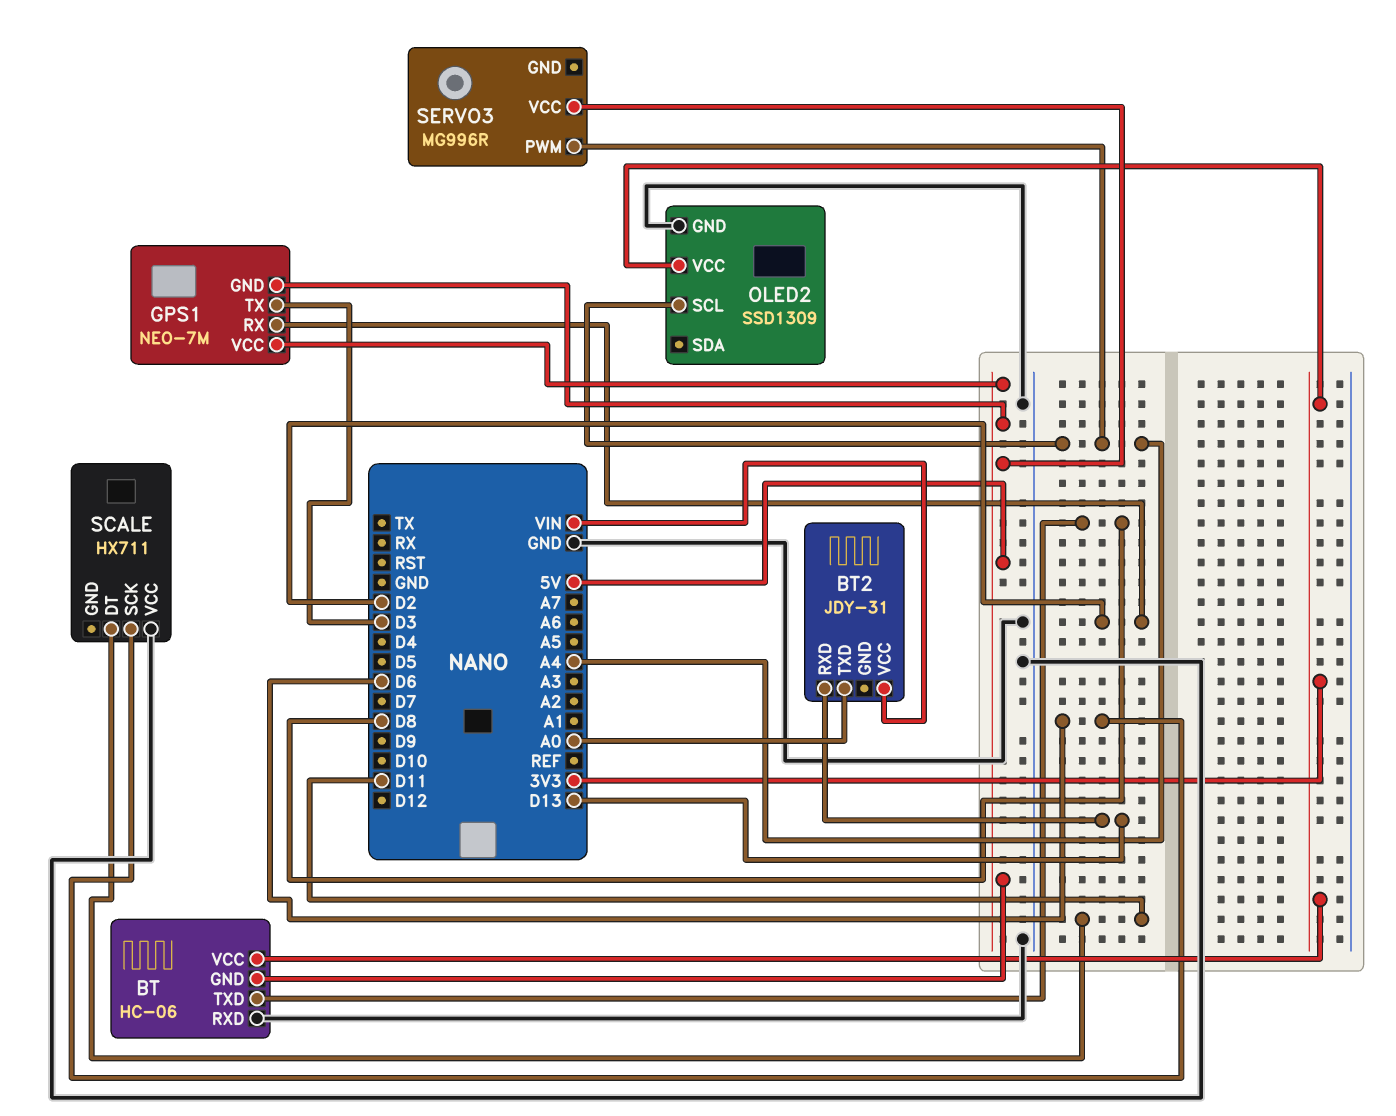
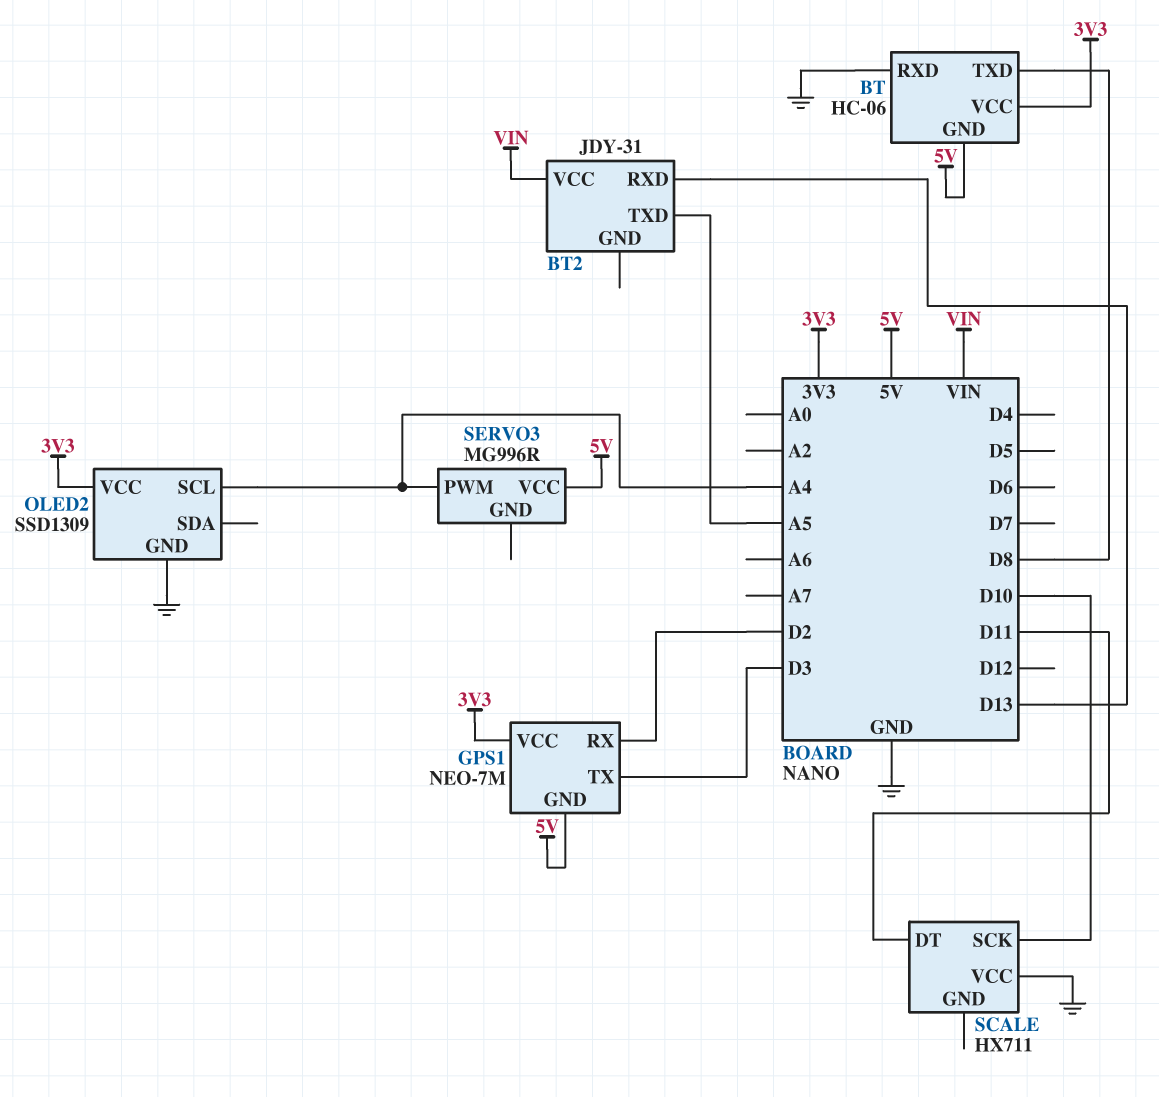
BT2 pin TXD: A0 -> A5
GPS1 pin VCC: 5V -> 3V3
SCALE pin SCK: D6 -> D10

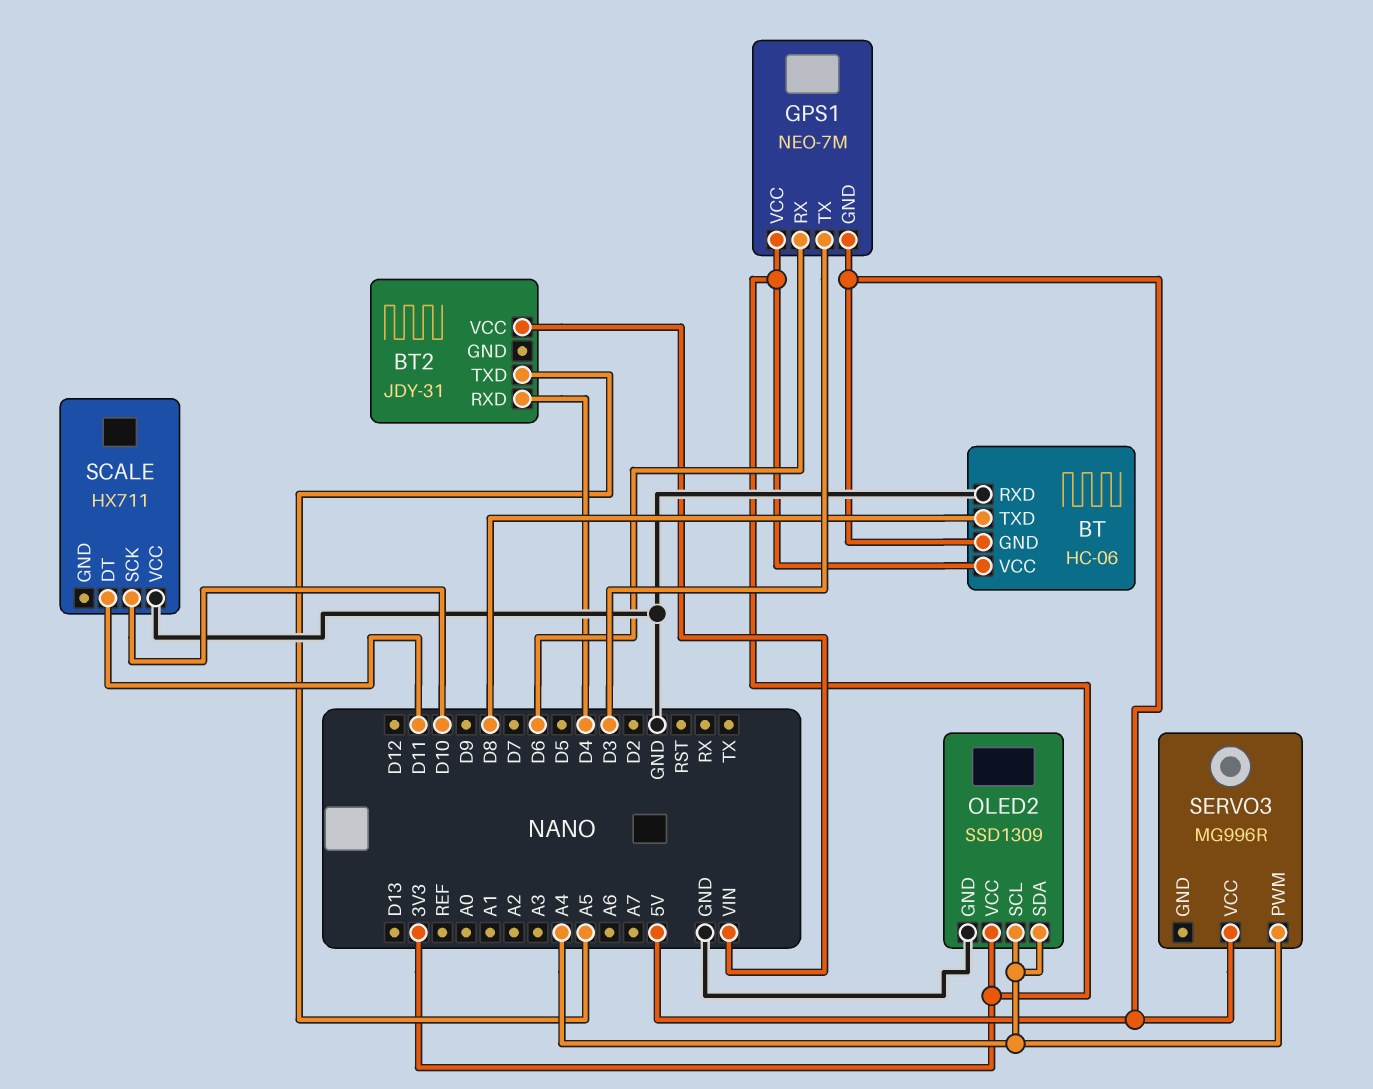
BT2 pin RXD: D13 -> D4
GPS1 pin RX: D2 -> D6
OLED2 pin SDA: none -> A4

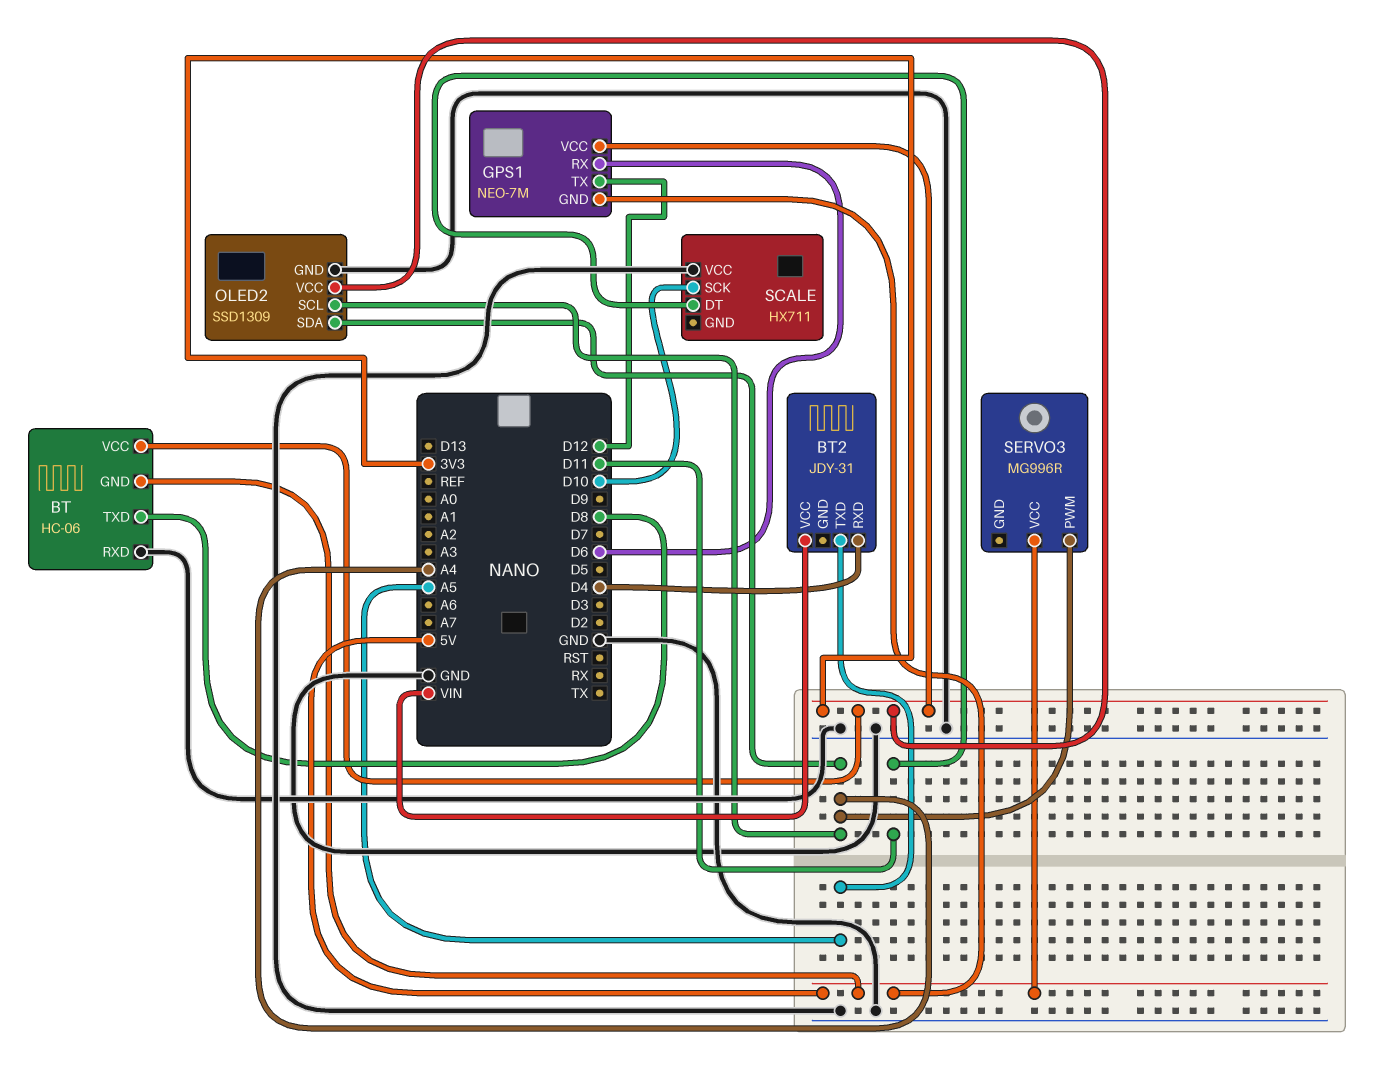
GPS1 pin TX: D3 -> D12

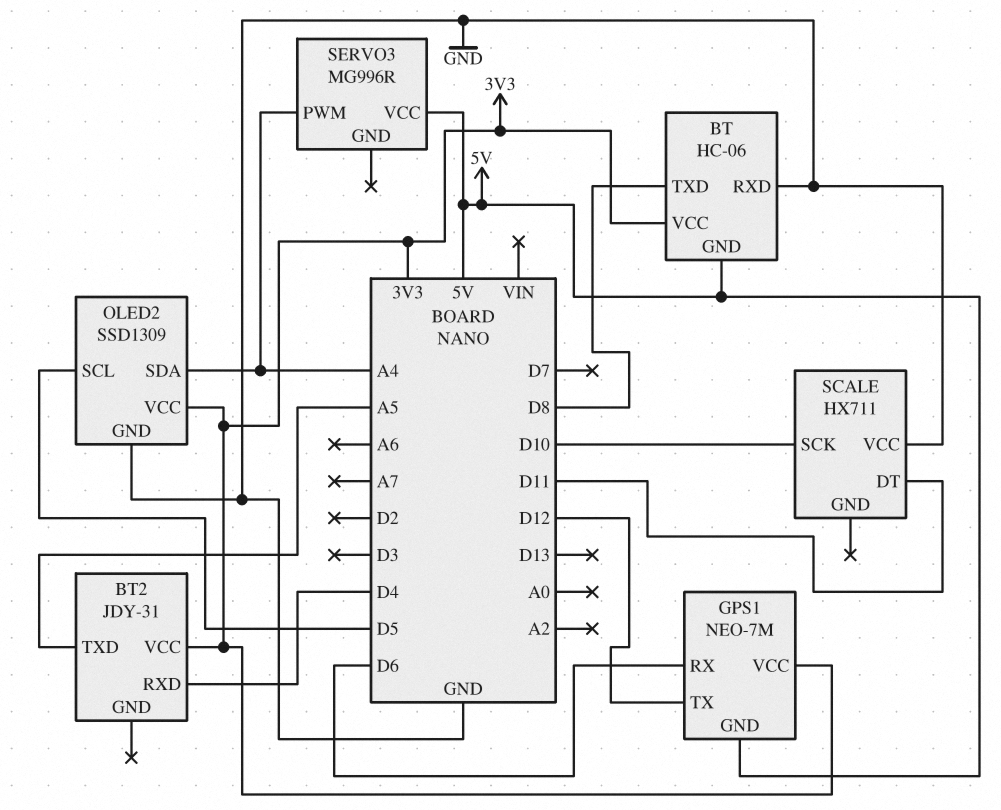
BT2 pin VCC: VIN -> 3V3
OLED2 pin SCL: A4 -> D5

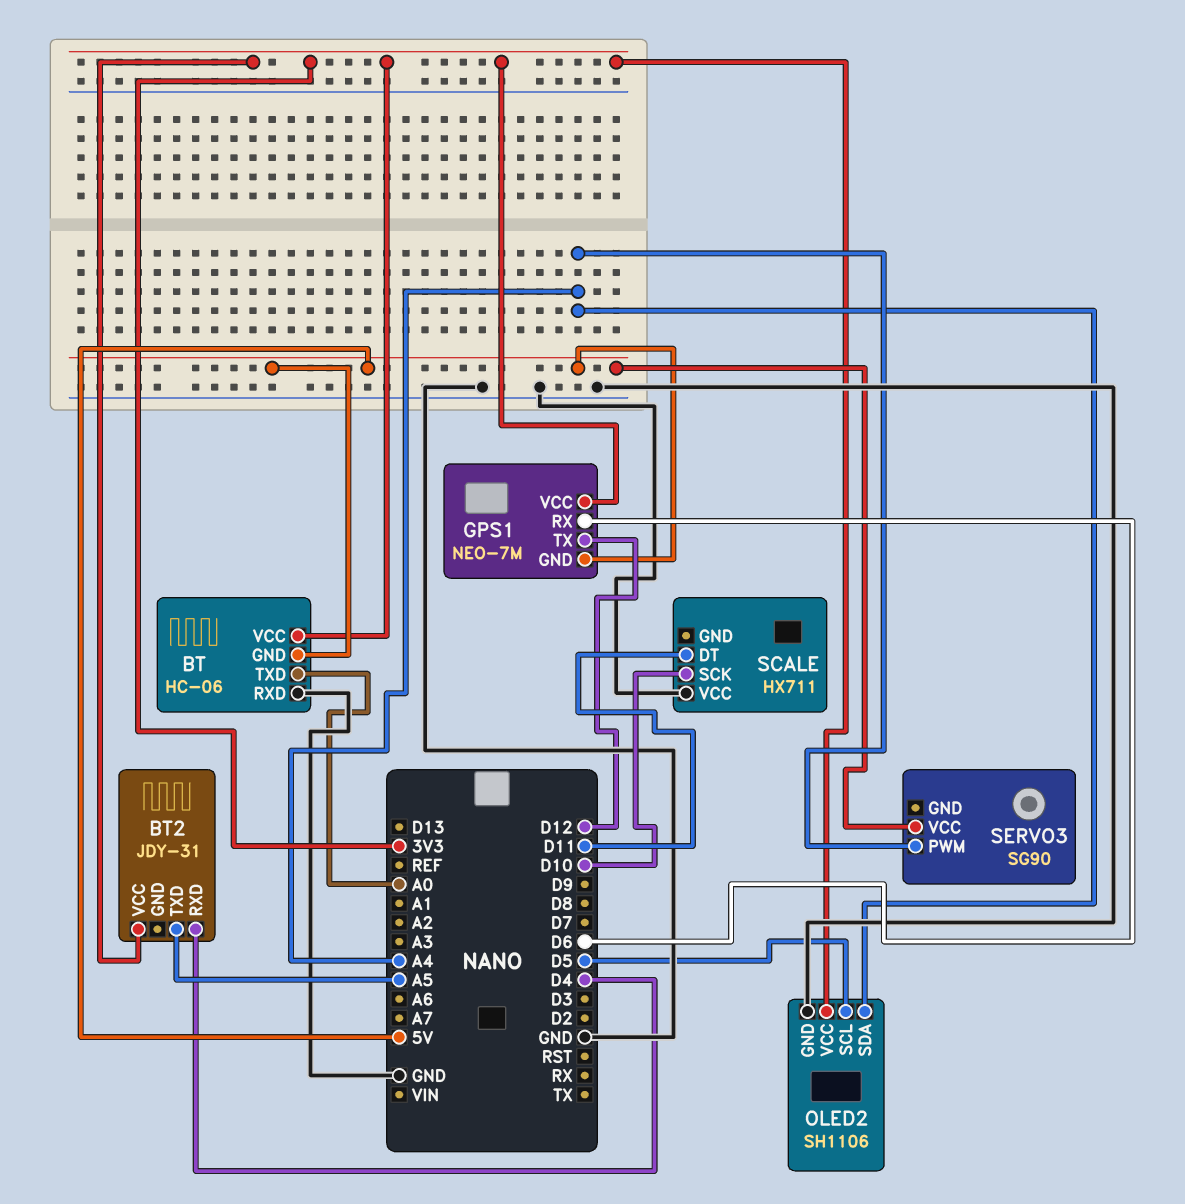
BT pin TXD: D8 -> A0
OLED2: SSD1309 -> SH1106
SERVO3: MG996R -> SG90

